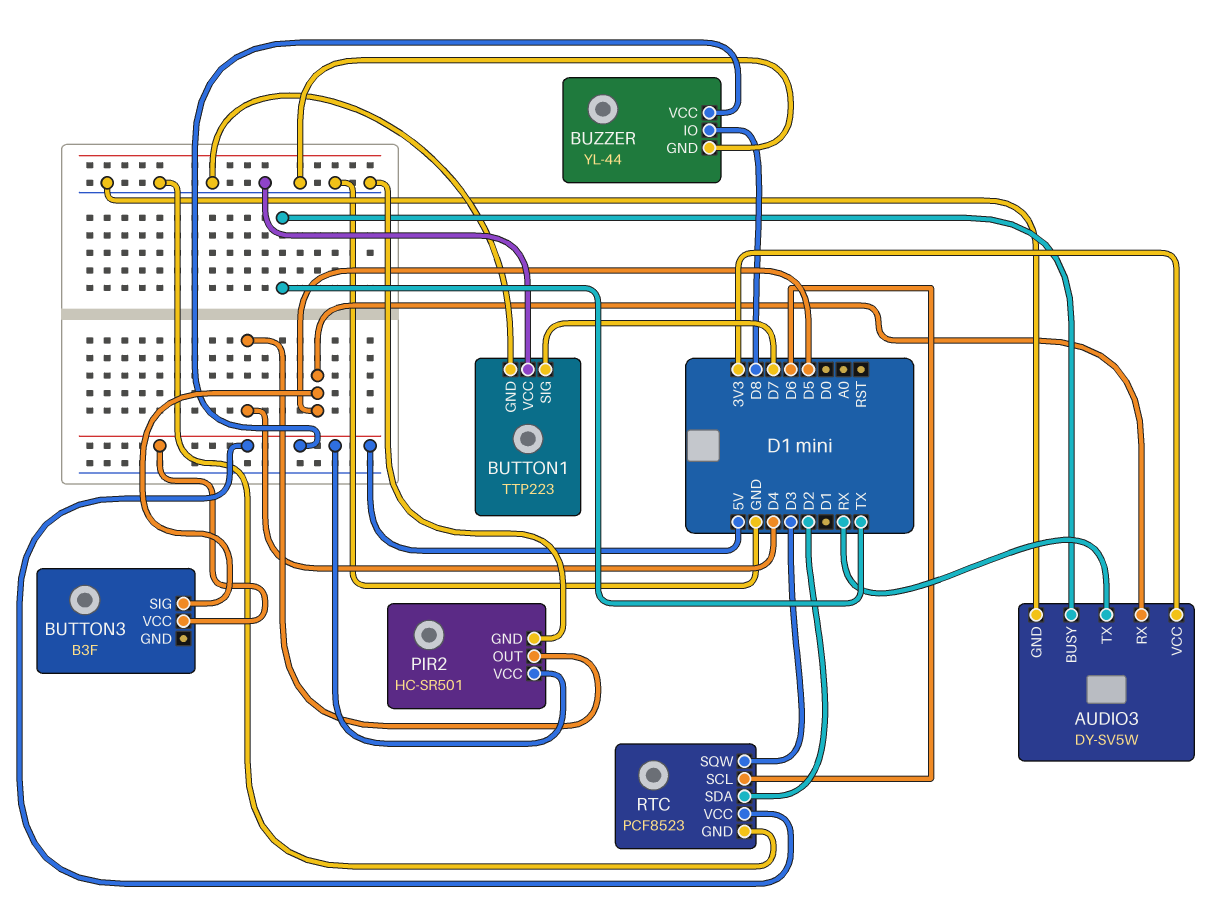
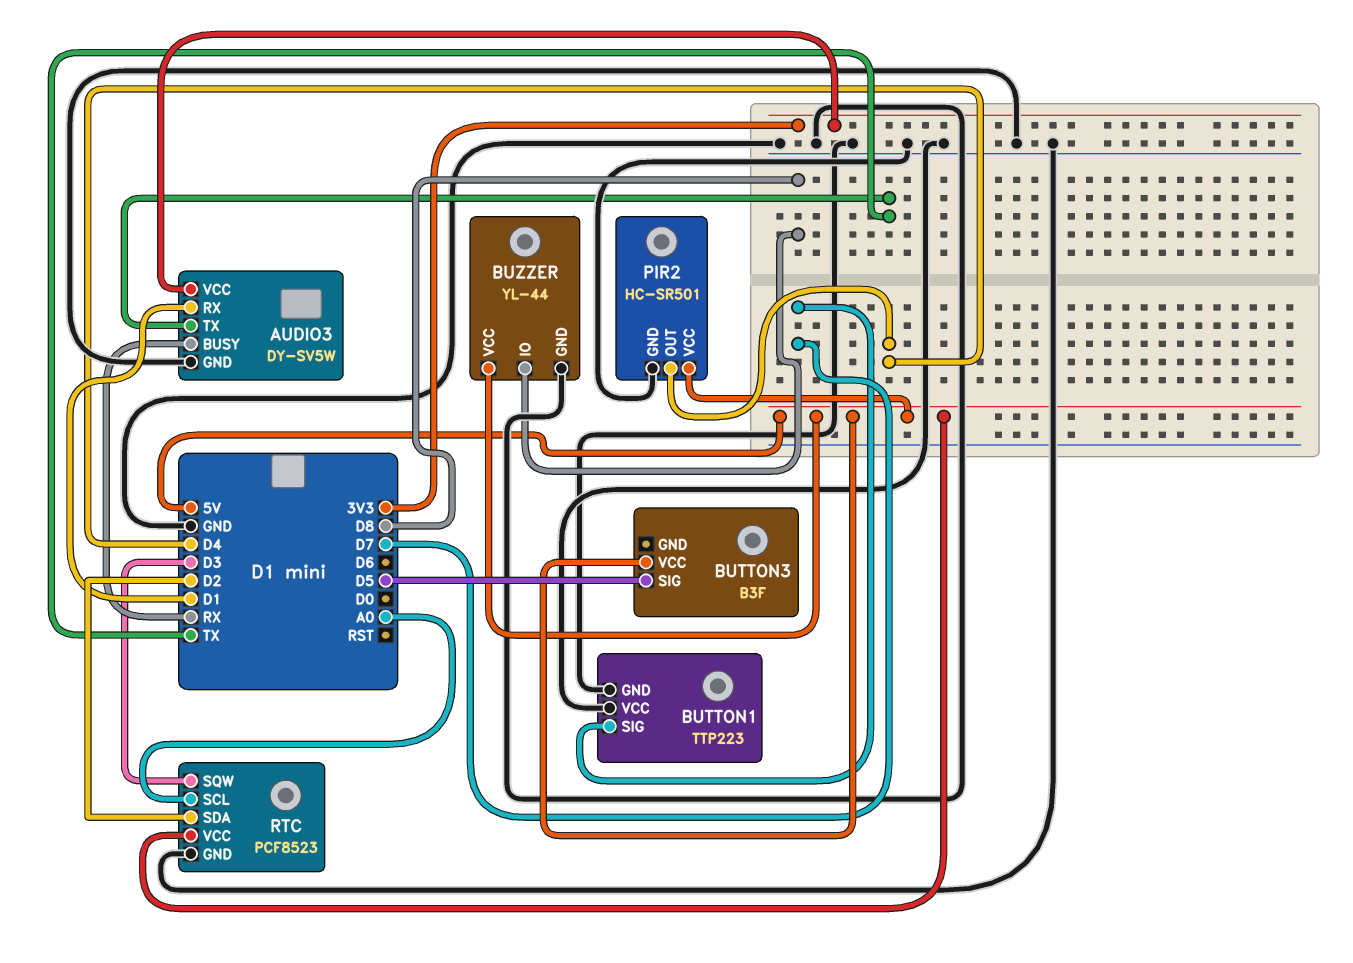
AUDIO3 pin BUSY: TX -> RX
AUDIO3 pin RX: D5 -> D1
AUDIO3 pin TX: RX -> TX
RTC pin SCL: D6 -> A0

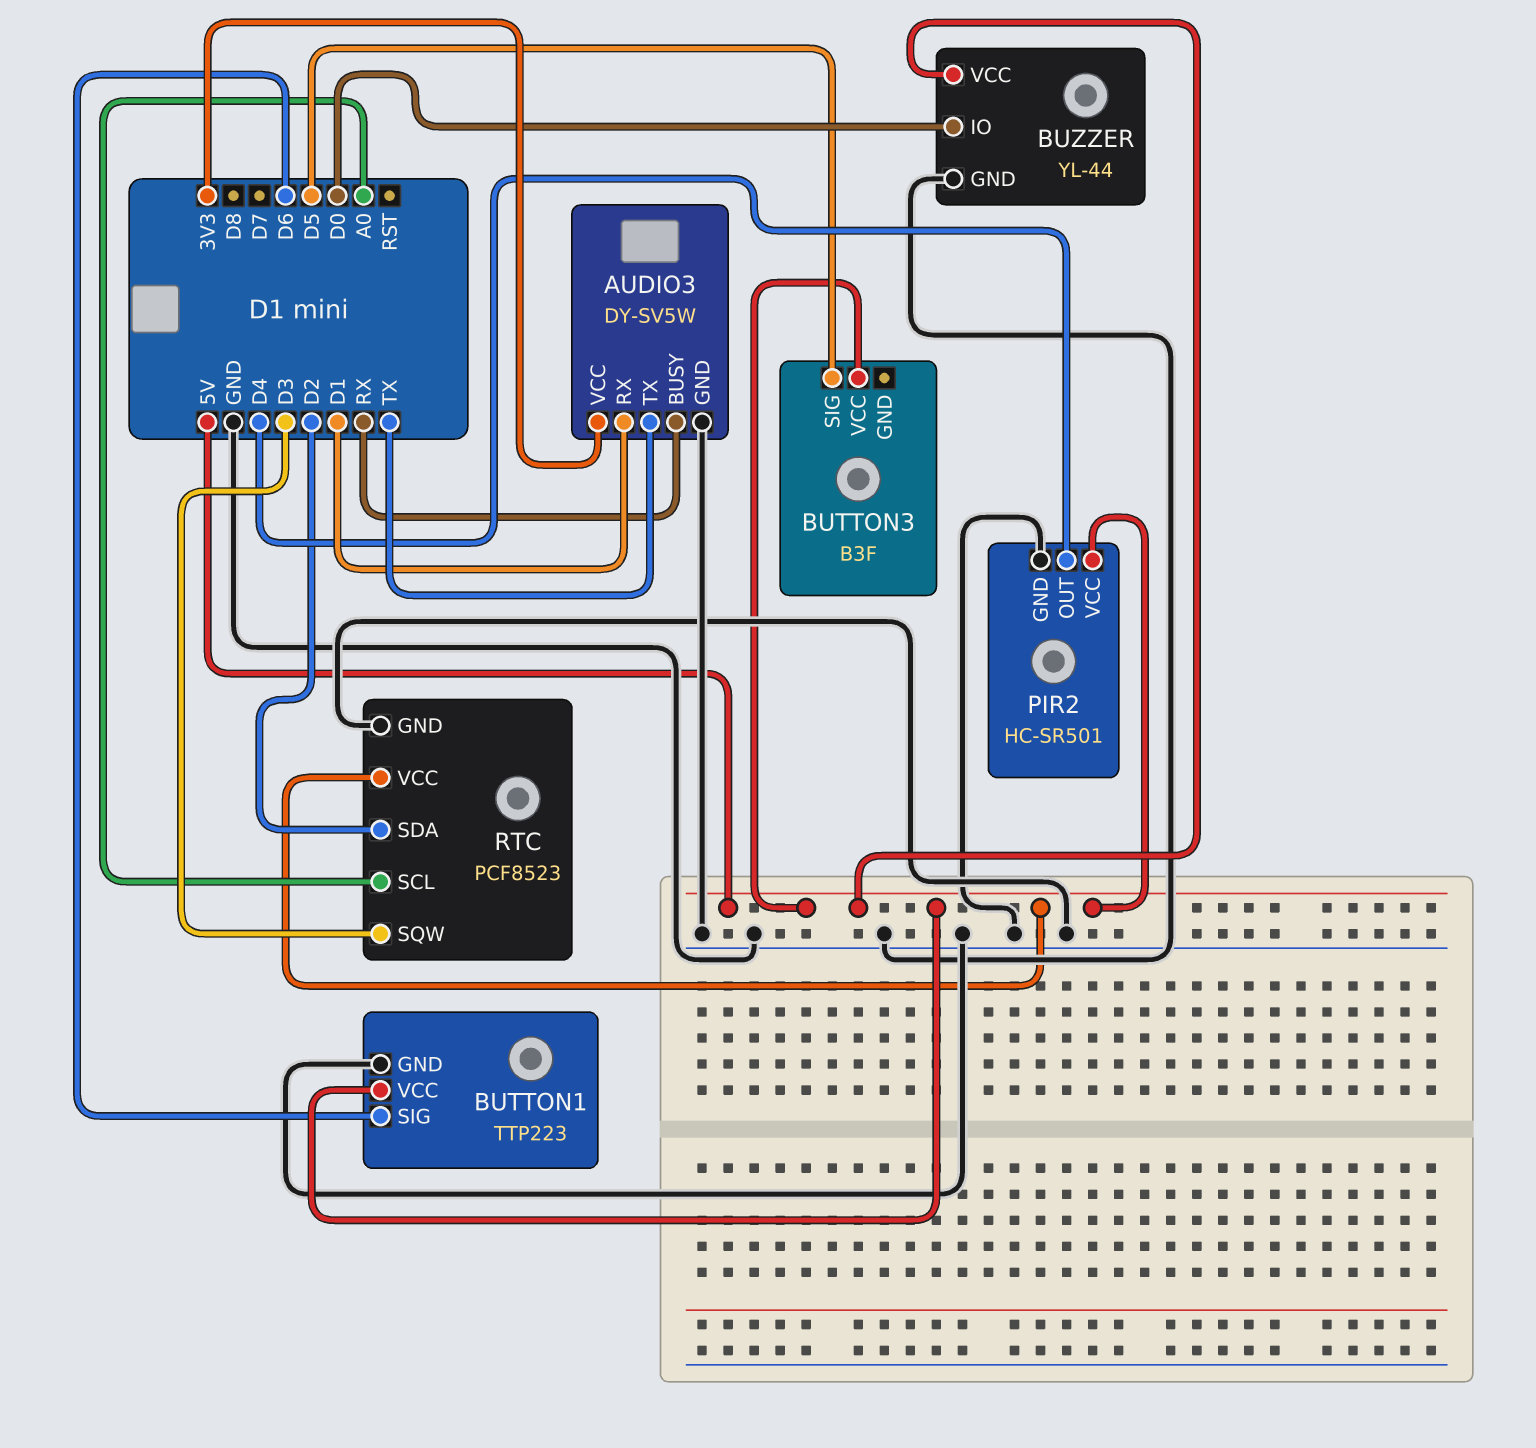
BUTTON1 pin SIG: D7 -> D6
BUTTON1 pin VCC: GND -> 5V
BUZZER pin IO: D8 -> D0

